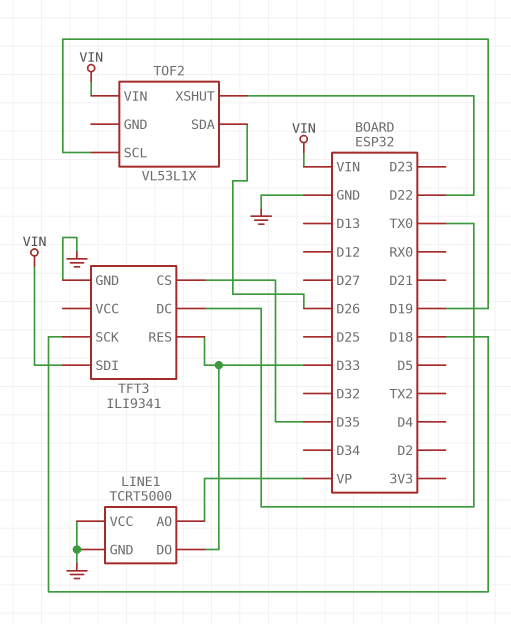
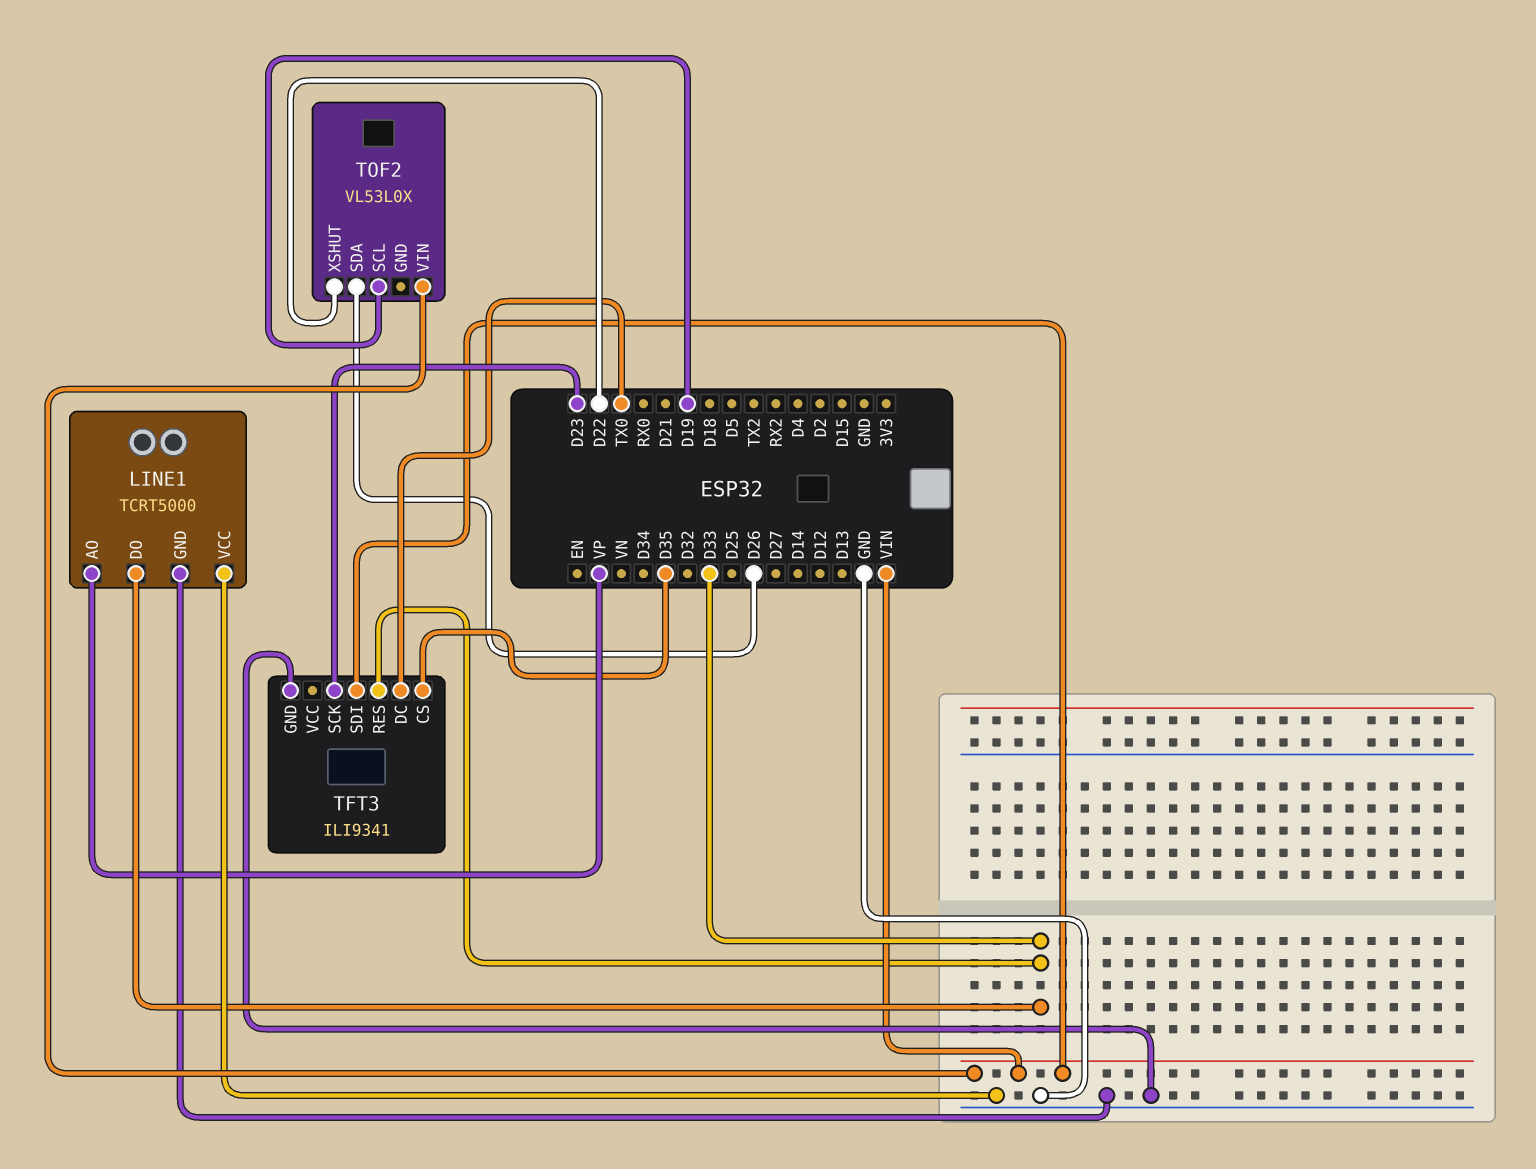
TFT3 pin SCK: D18 -> D23
TOF2: VL53L1X -> VL53L0X

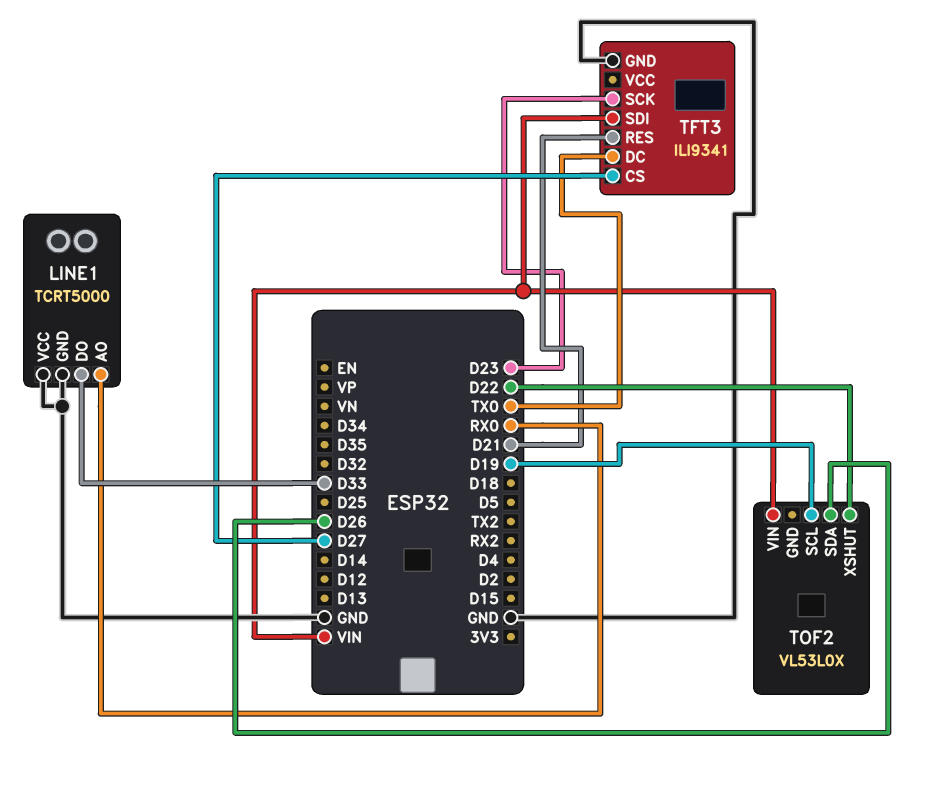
LINE1 pin AO: VP -> RX0
TFT3 pin CS: D35 -> D27
TFT3 pin RES: D33 -> D21

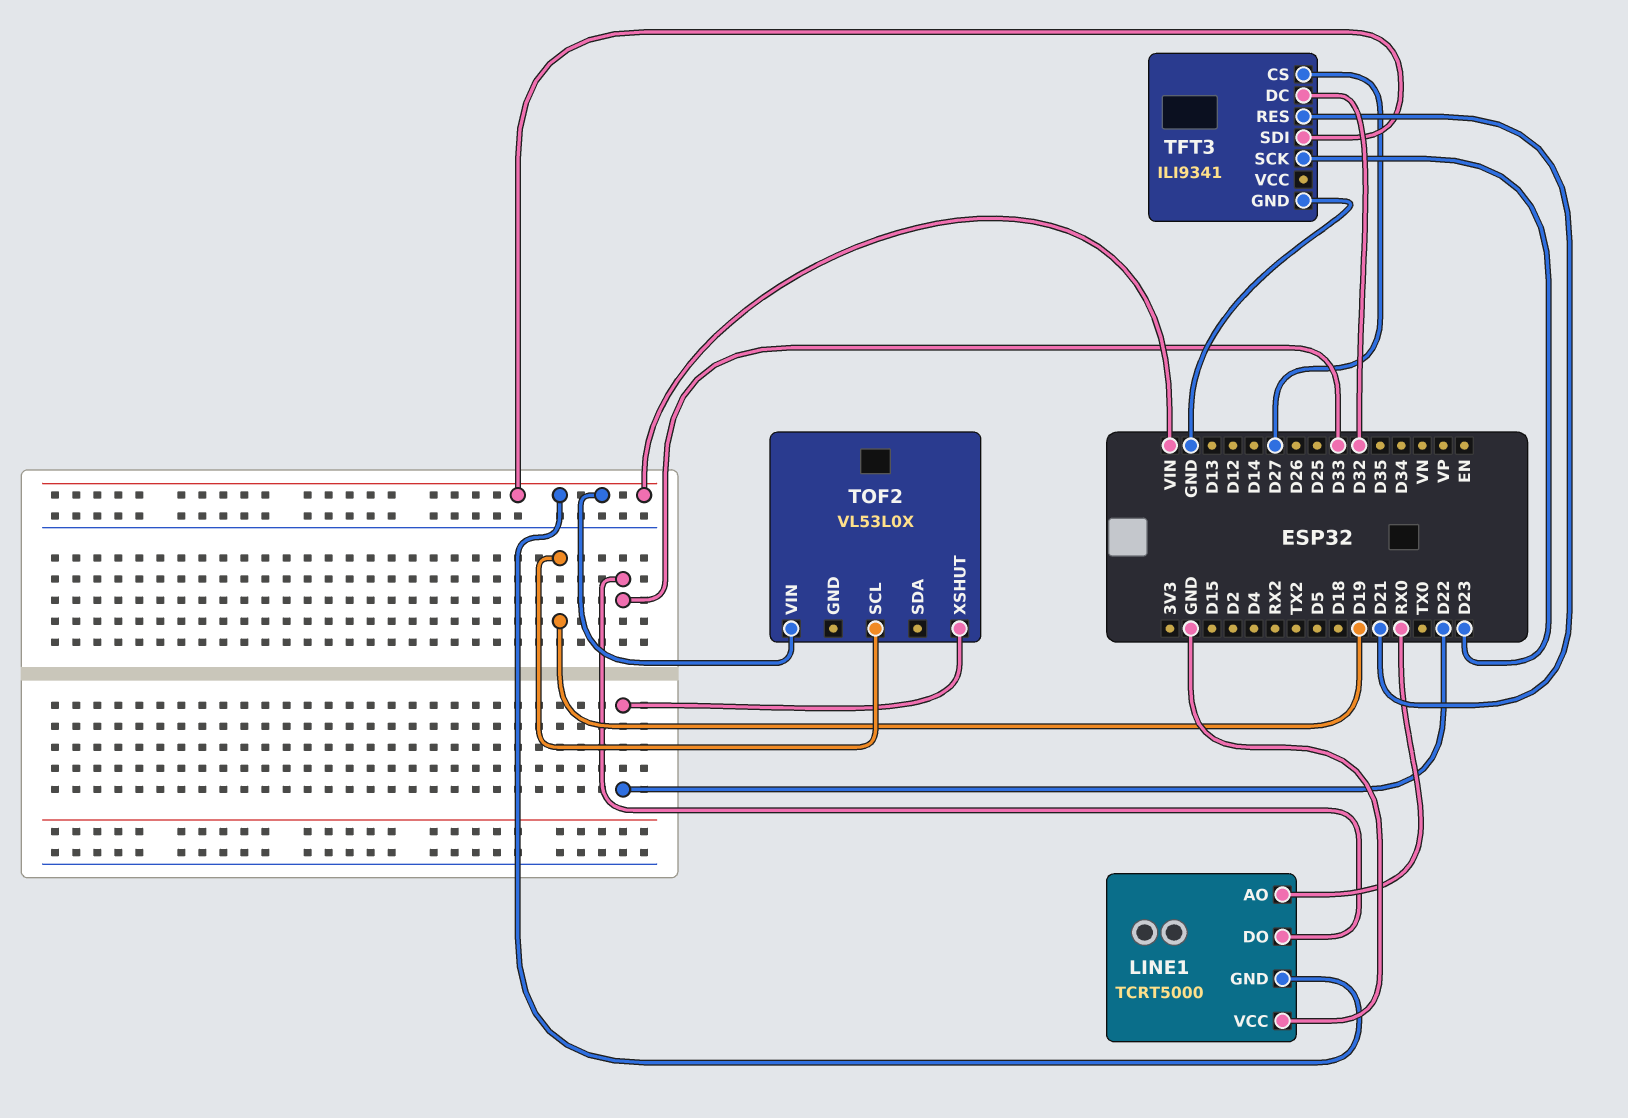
LINE1 pin GND: GND -> VIN
TFT3 pin DC: TX0 -> D32
TOF2 pin SDA: D26 -> none

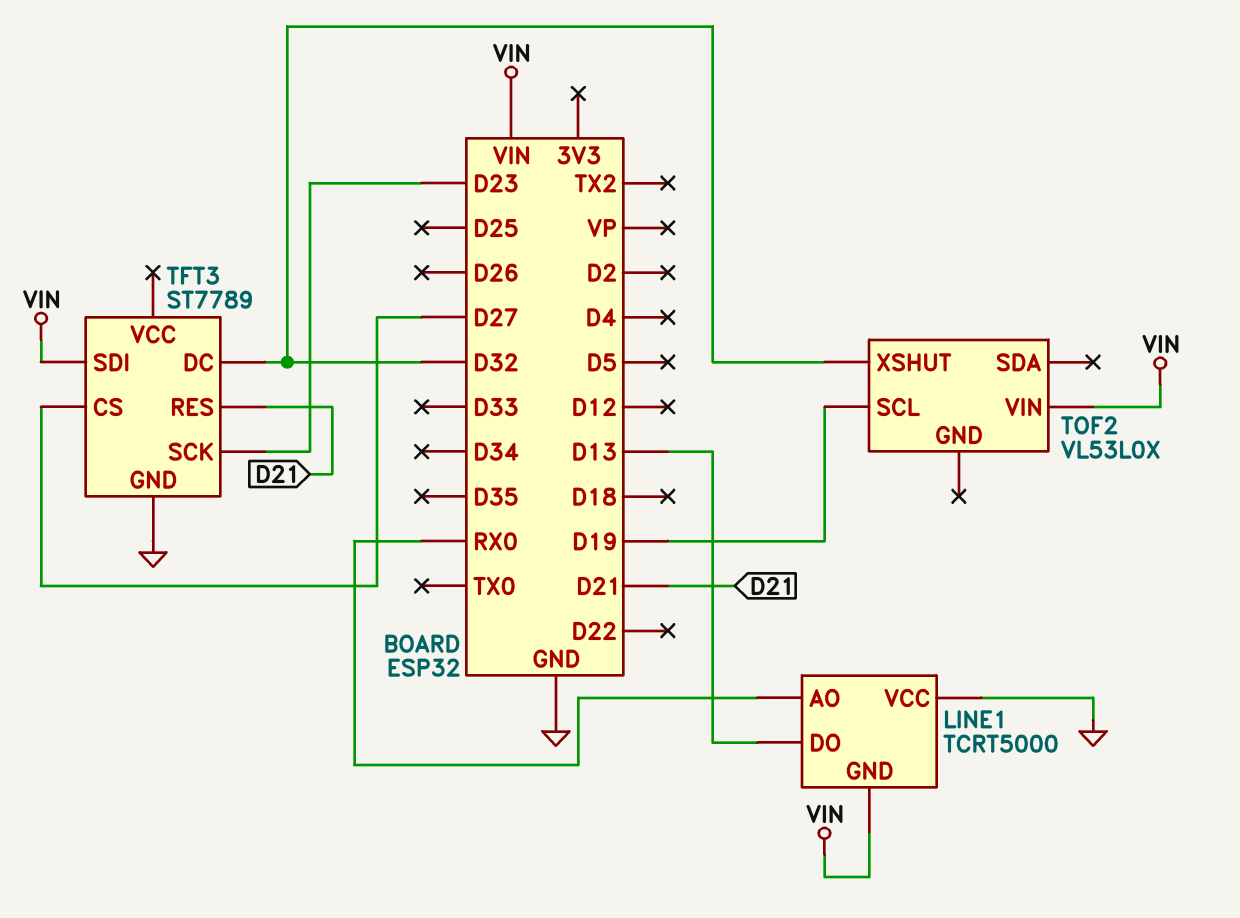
LINE1 pin DO: D33 -> D13
TFT3: ILI9341 -> ST7789
TOF2 pin XSHUT: D22 -> D32

